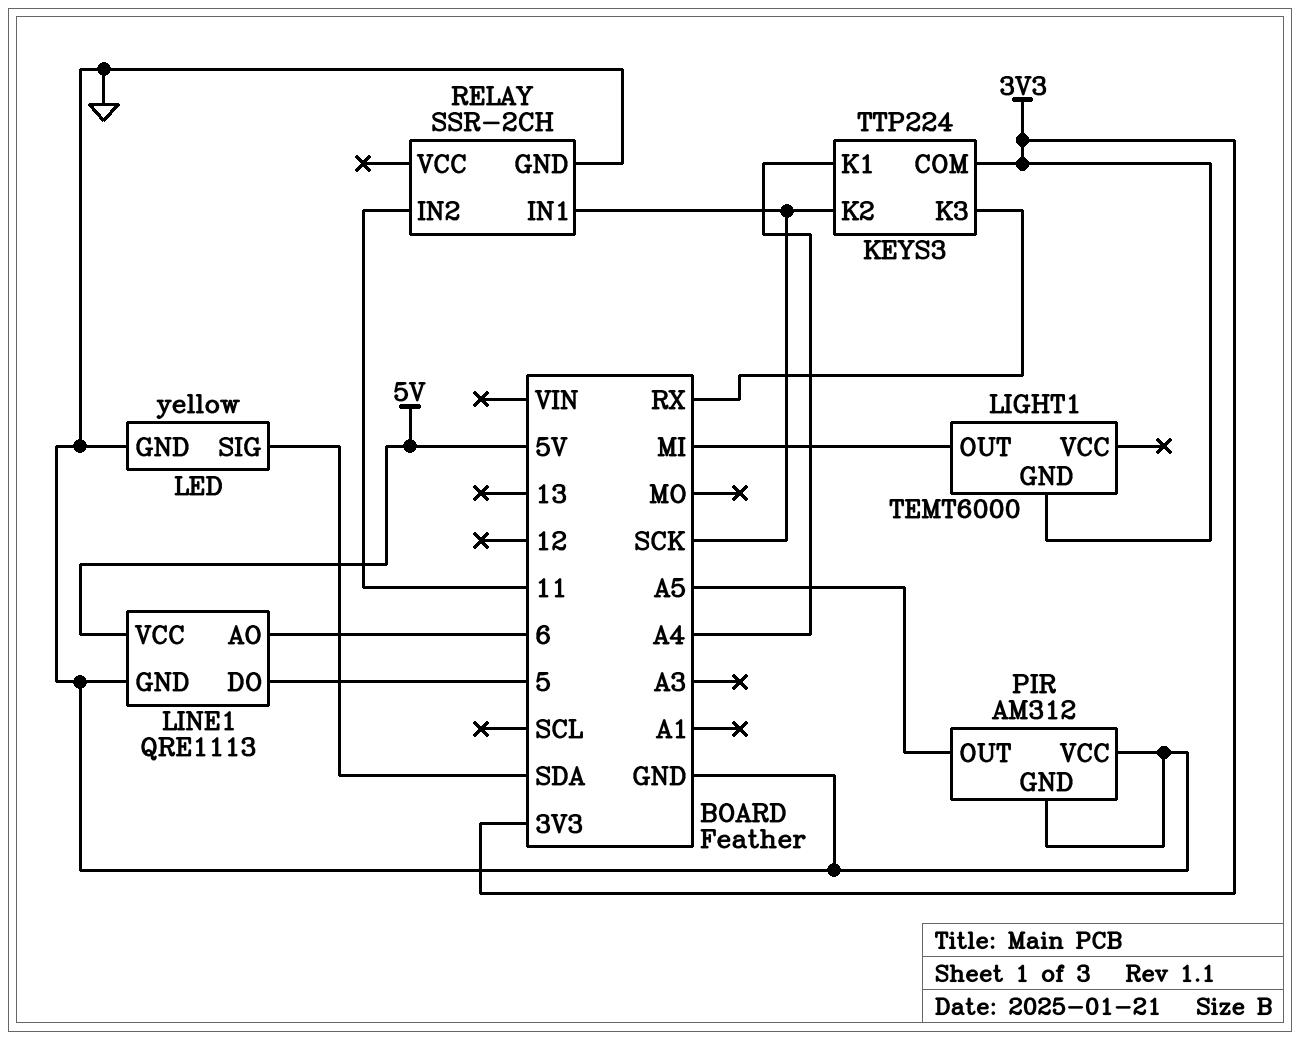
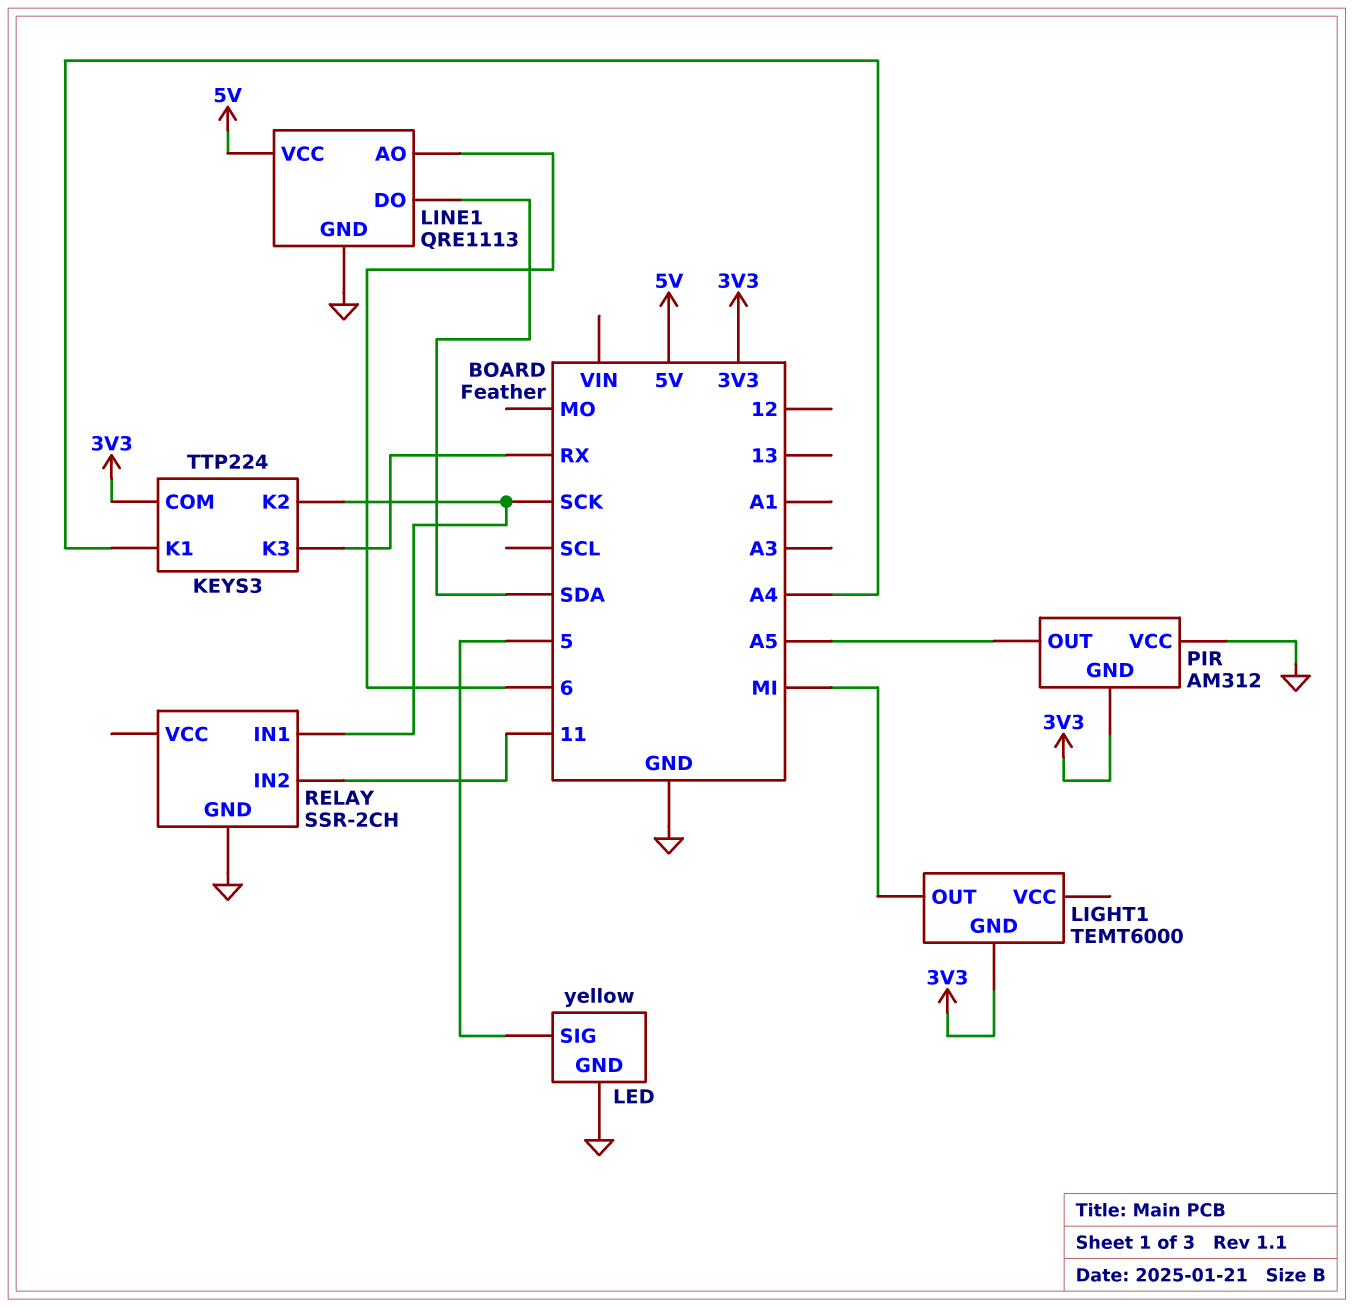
LED pin SIG: SDA -> 5
LINE1 pin DO: 5 -> SDA
PIR pin GND: GND -> 3V3

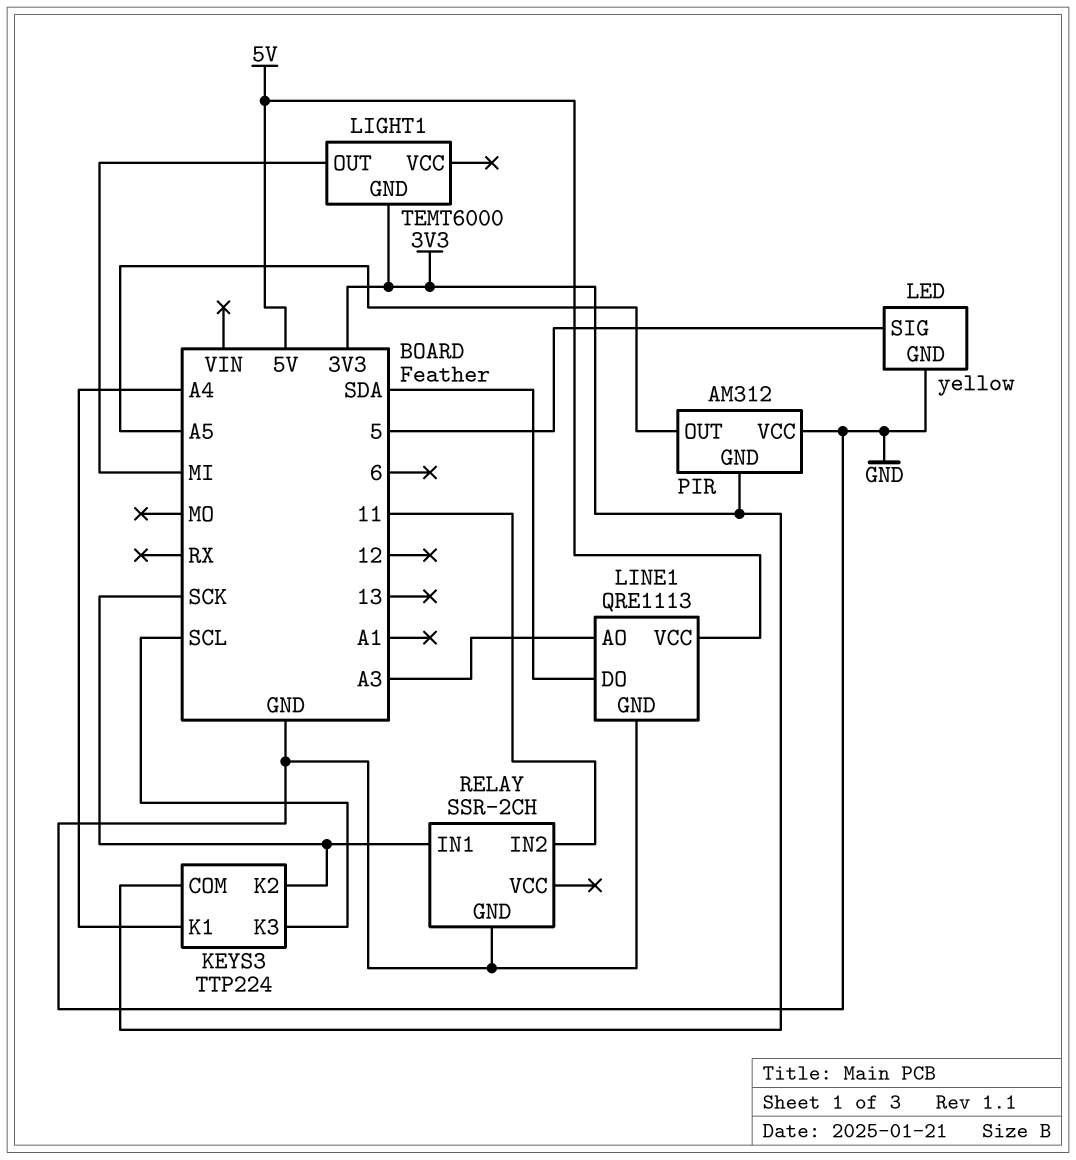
KEYS3 pin K3: RX -> SCL
LINE1 pin AO: 6 -> A3

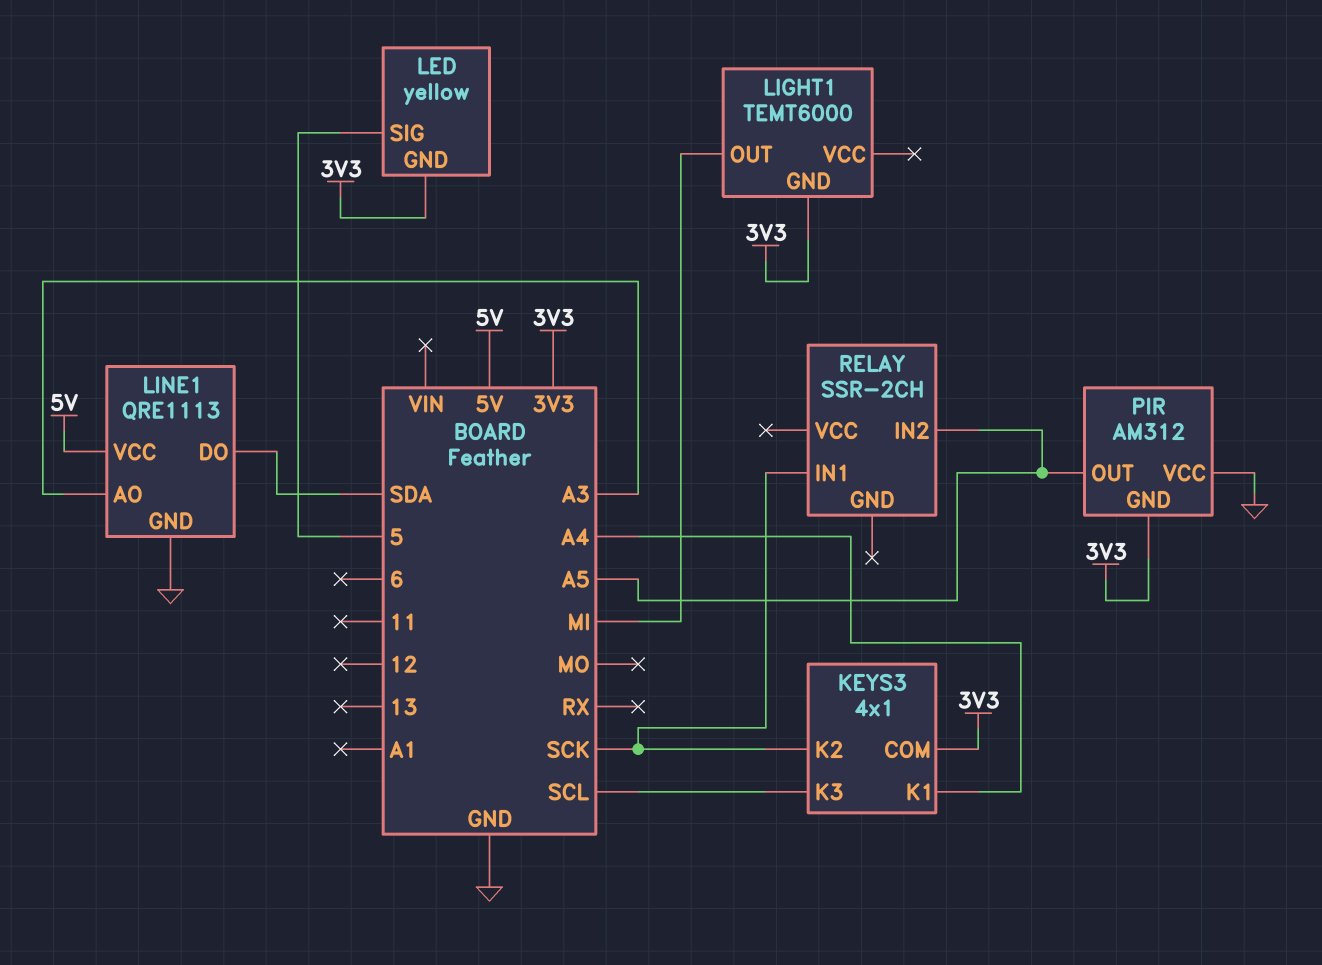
KEYS3: TTP224 -> 4x1
LED pin GND: GND -> 3V3
RELAY pin GND: GND -> none
RELAY pin IN2: 11 -> A5

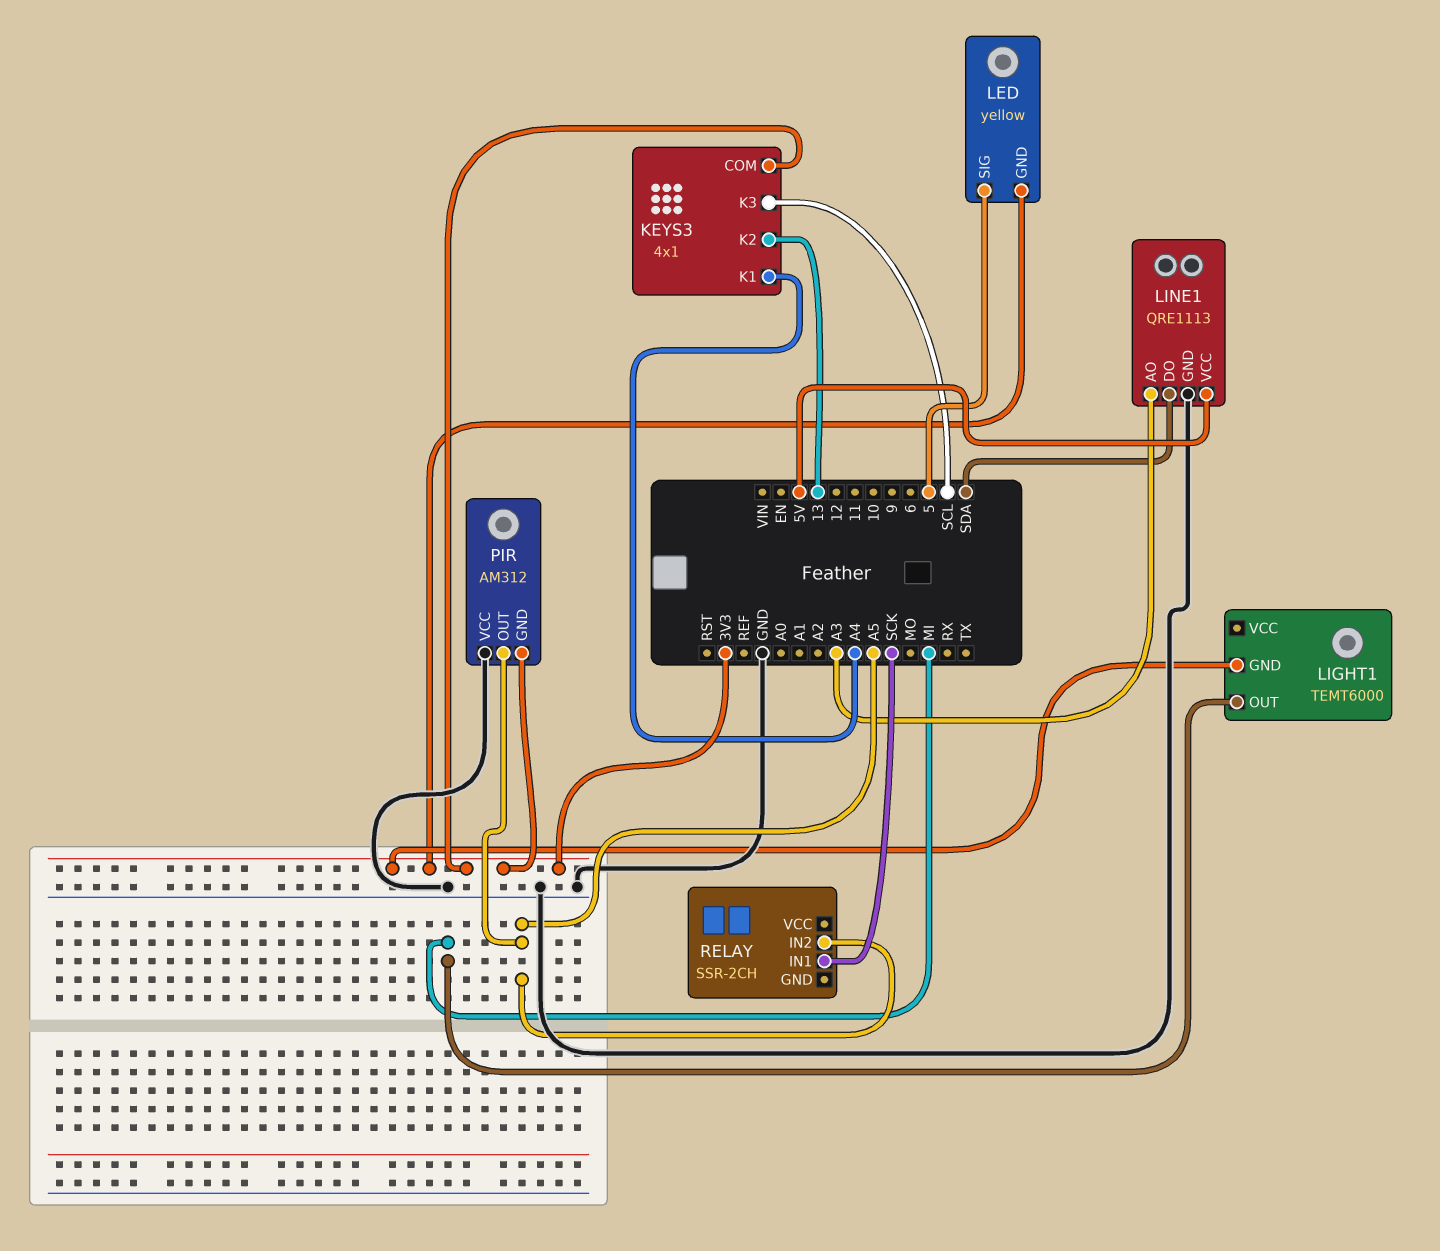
KEYS3 pin K2: SCK -> 13

